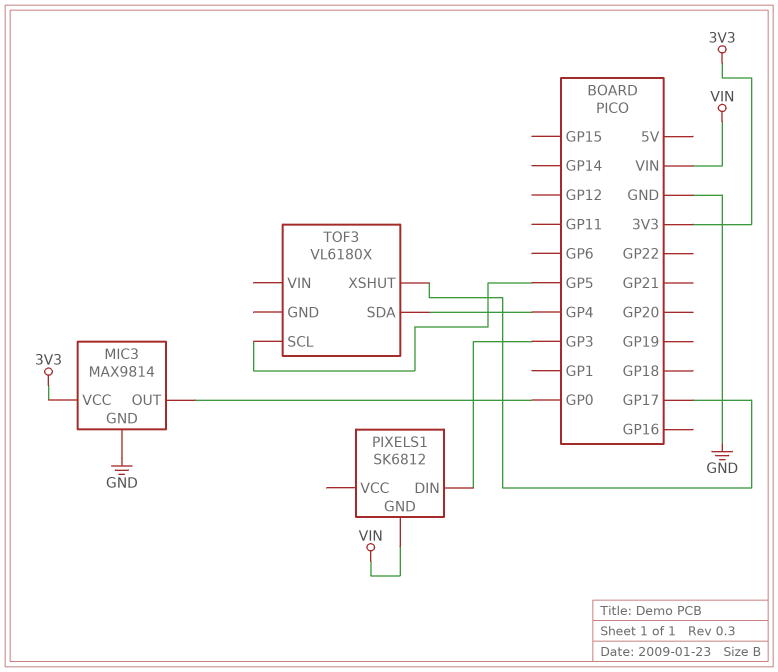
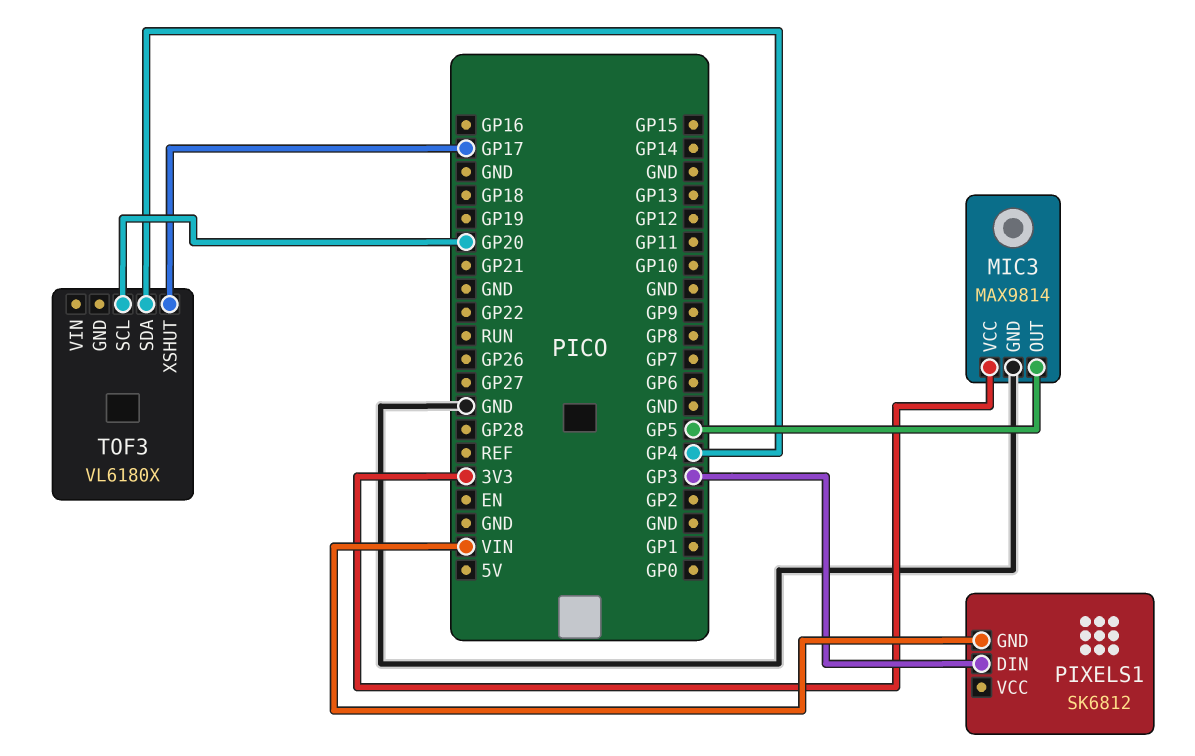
MIC3 pin OUT: GP0 -> GP5
TOF3 pin SCL: GP5 -> GP20

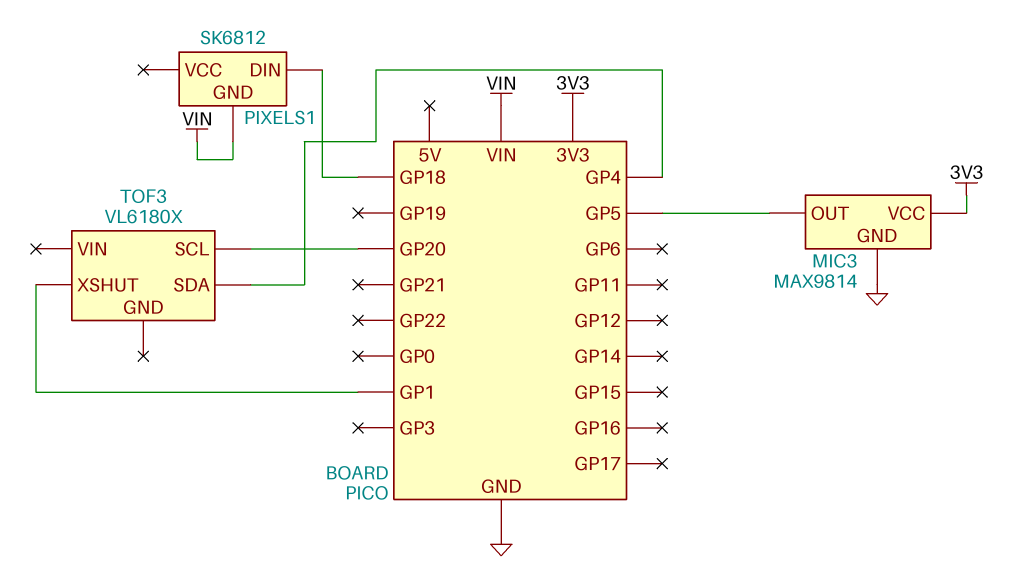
PIXELS1 pin DIN: GP3 -> GP18
TOF3 pin XSHUT: GP17 -> GP1

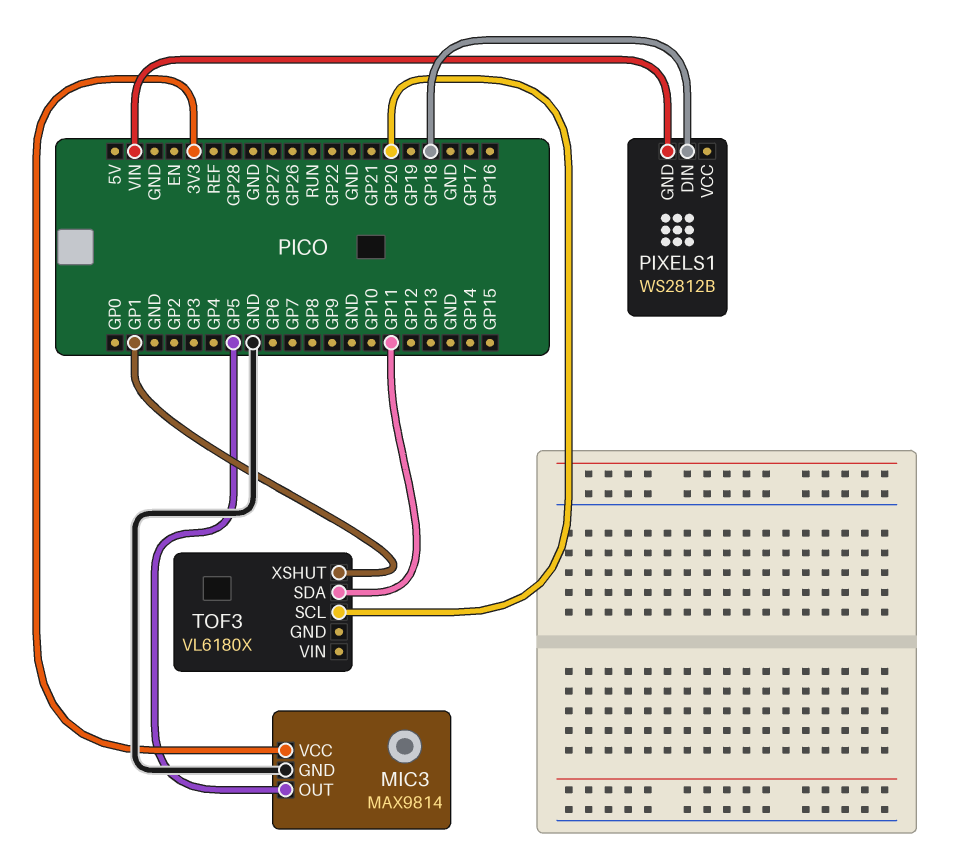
PIXELS1: SK6812 -> WS2812B
TOF3 pin SDA: GP4 -> GP11

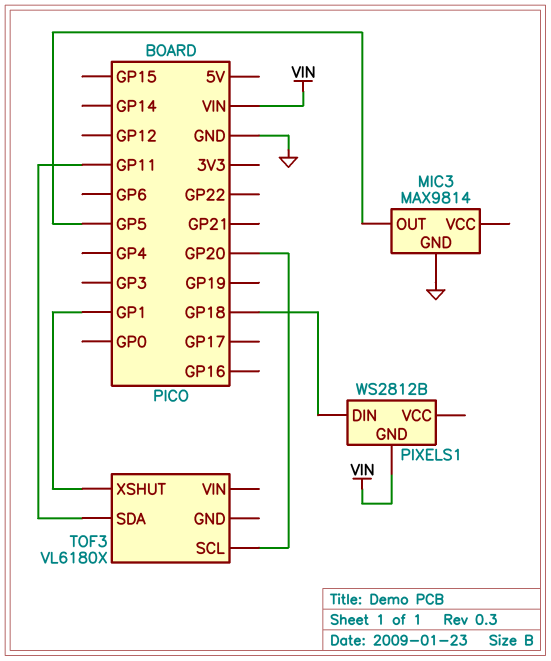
MIC3 pin VCC: 3V3 -> none

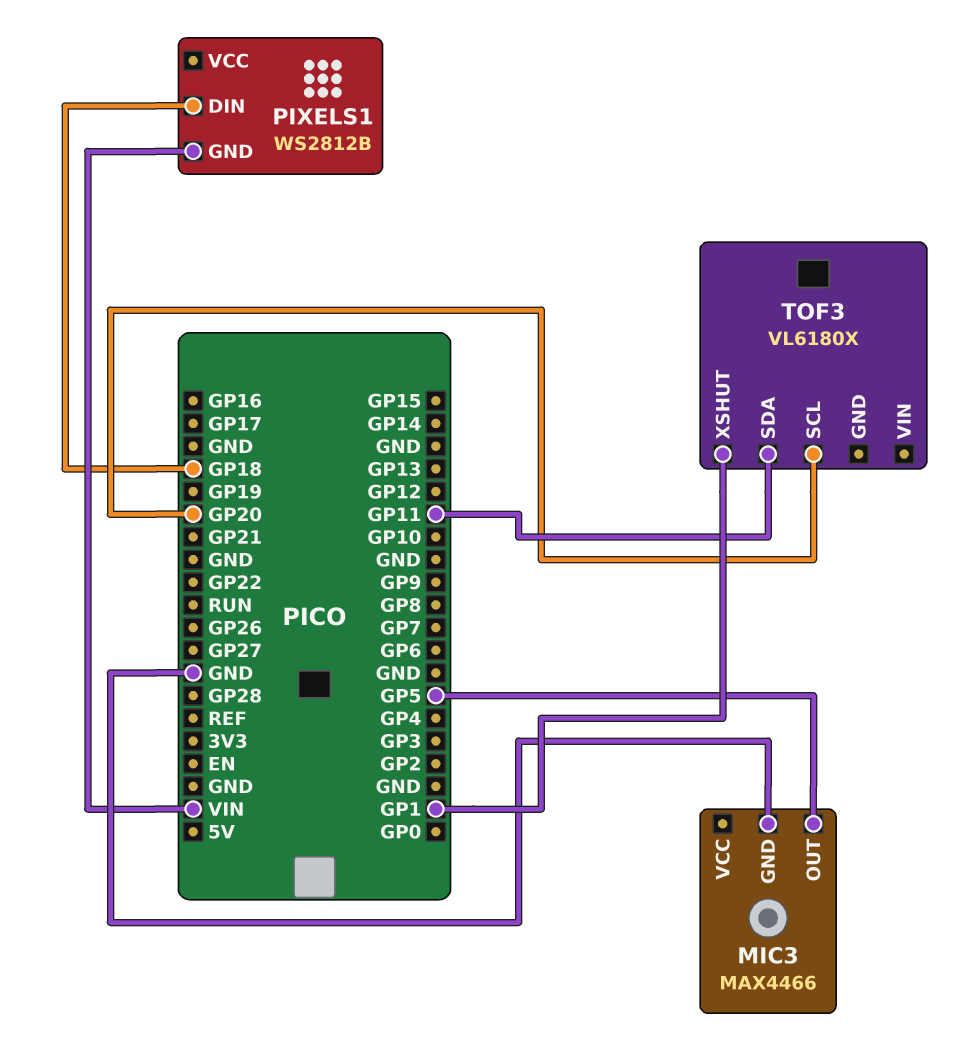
MIC3: MAX9814 -> MAX4466

